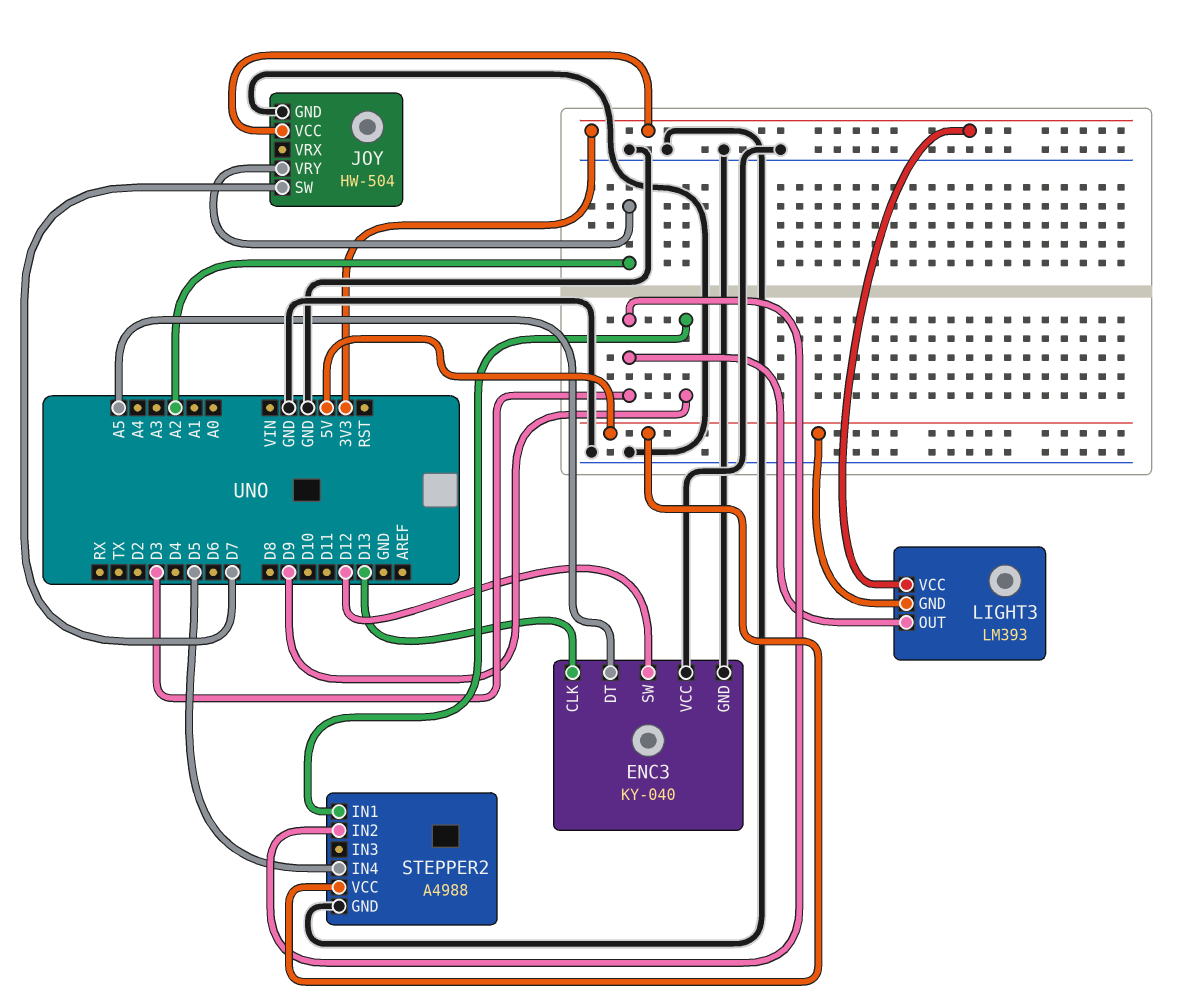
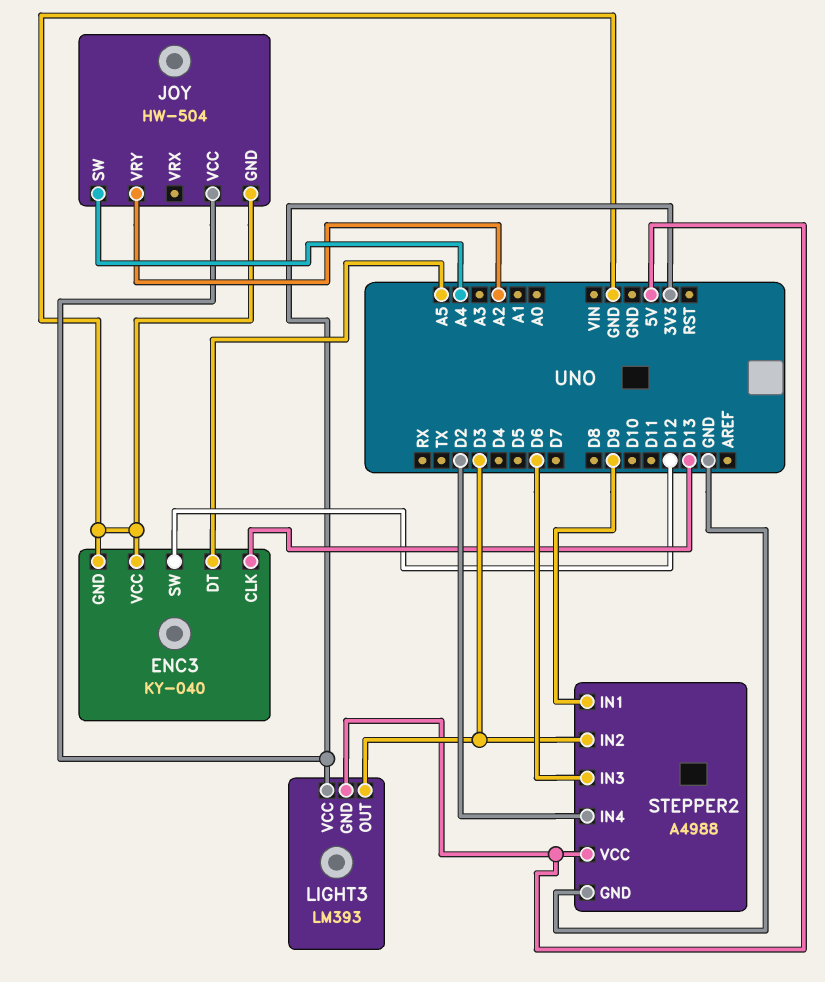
JOY pin SW: D7 -> A4
STEPPER2 pin IN3: none -> D6
STEPPER2 pin IN4: D5 -> D2

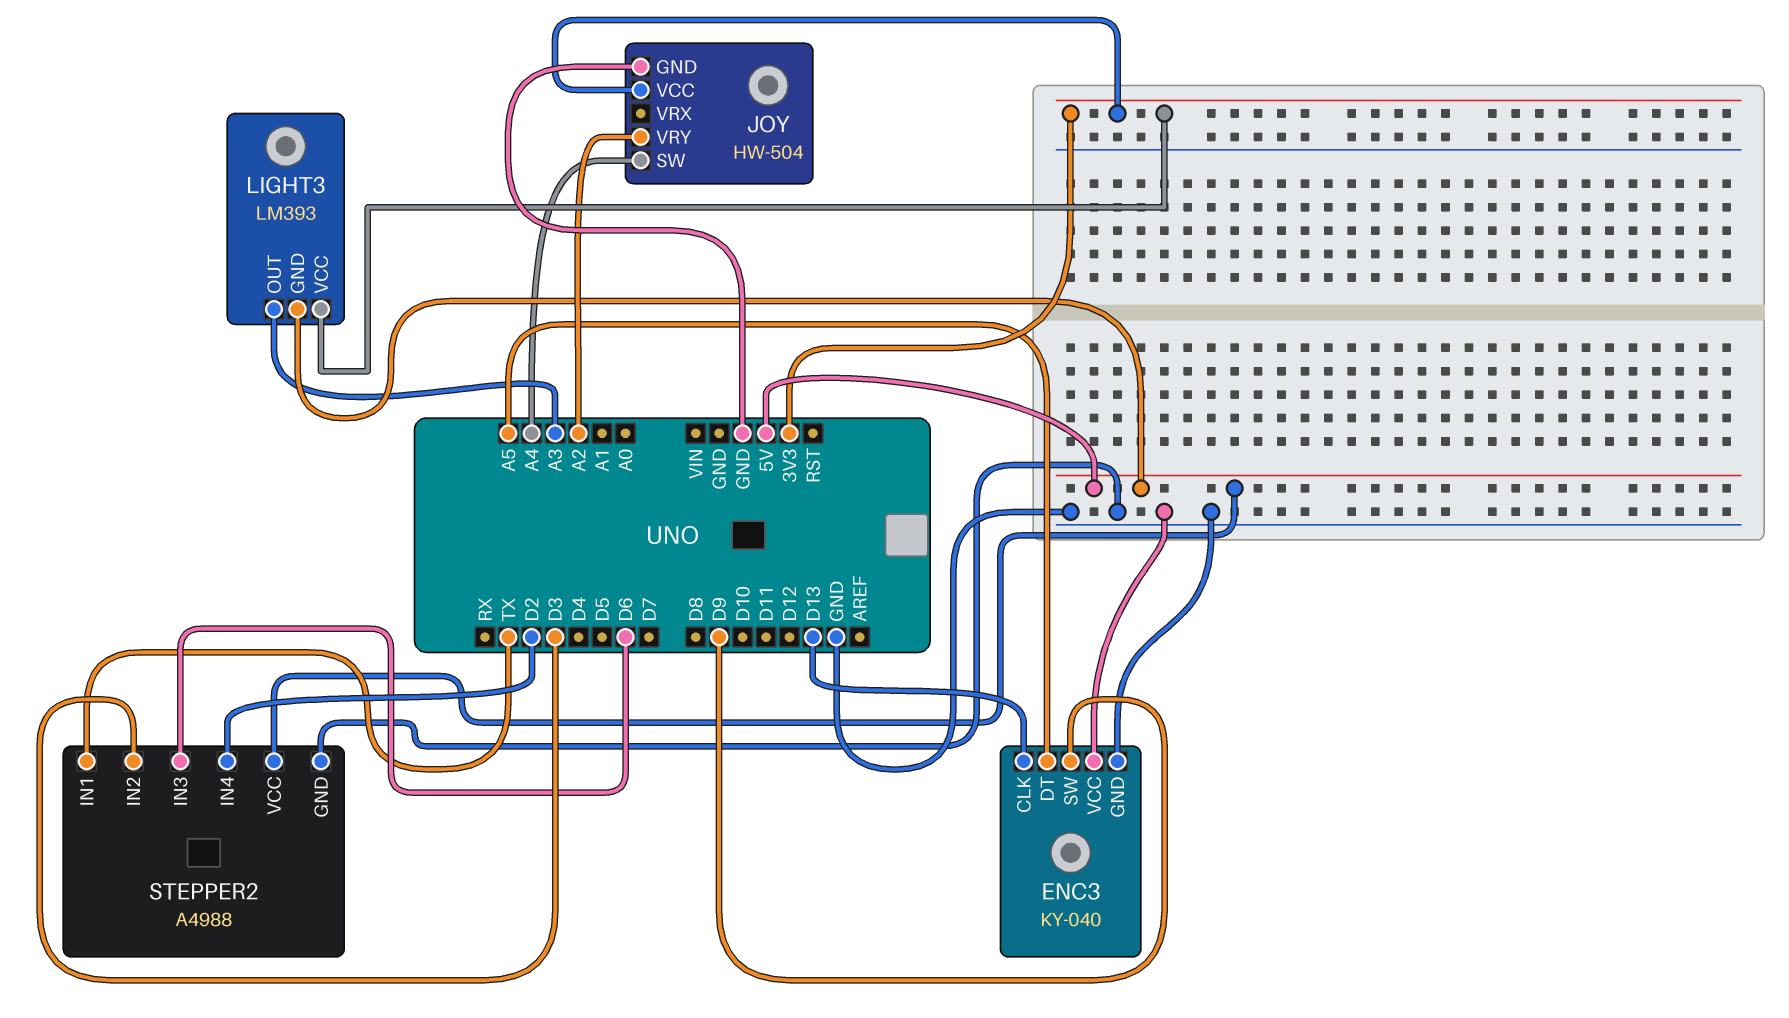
ENC3 pin SW: D12 -> D9
LIGHT3 pin OUT: D3 -> A3
STEPPER2 pin IN1: D9 -> TX

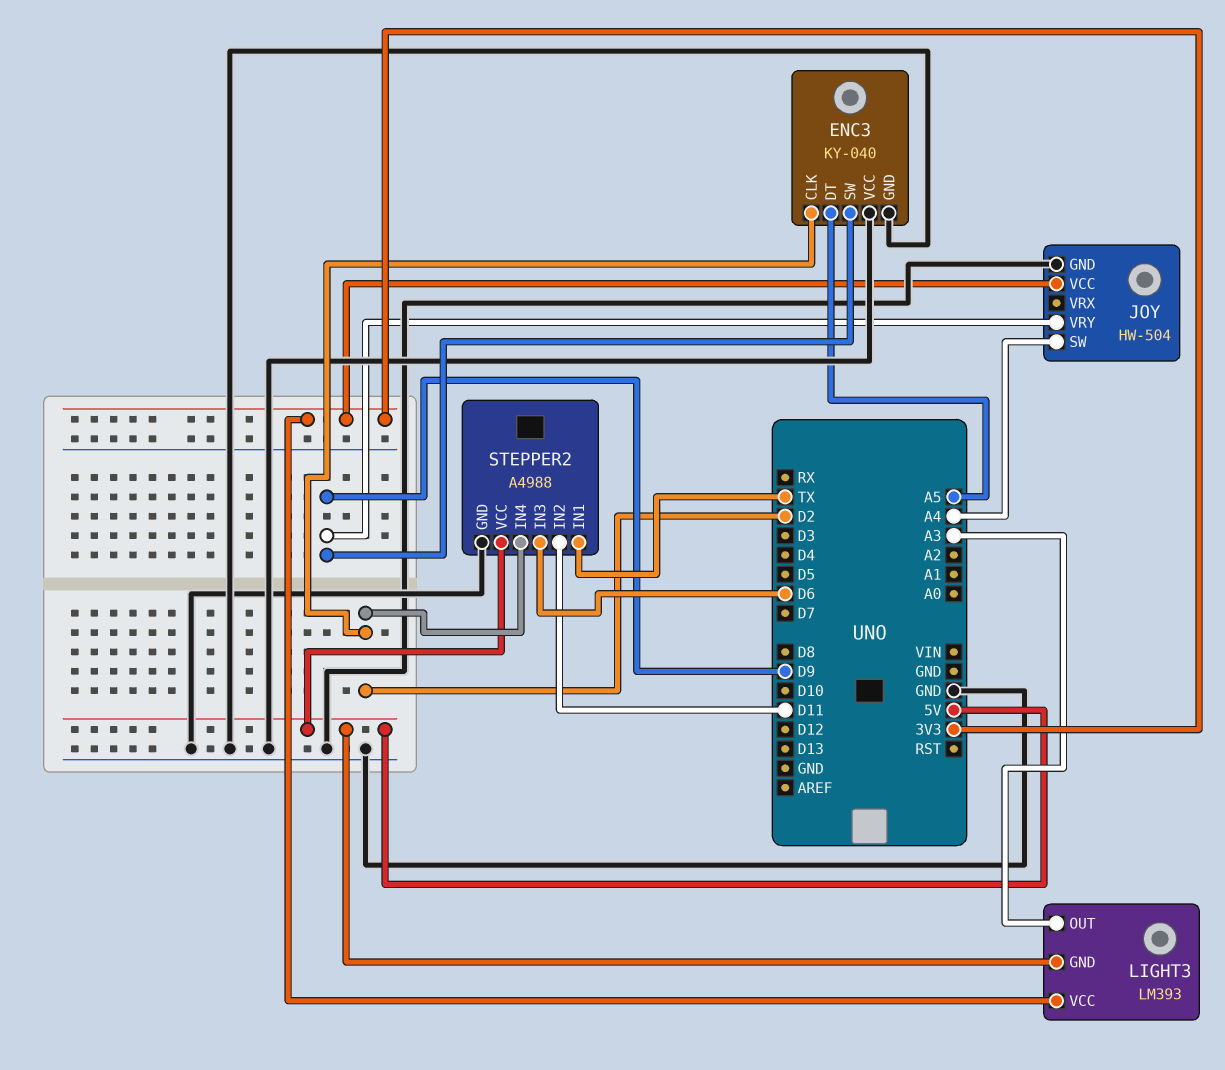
ENC3 pin CLK: D13 -> D2
JOY pin VRY: A2 -> D9
STEPPER2 pin IN2: D3 -> D11

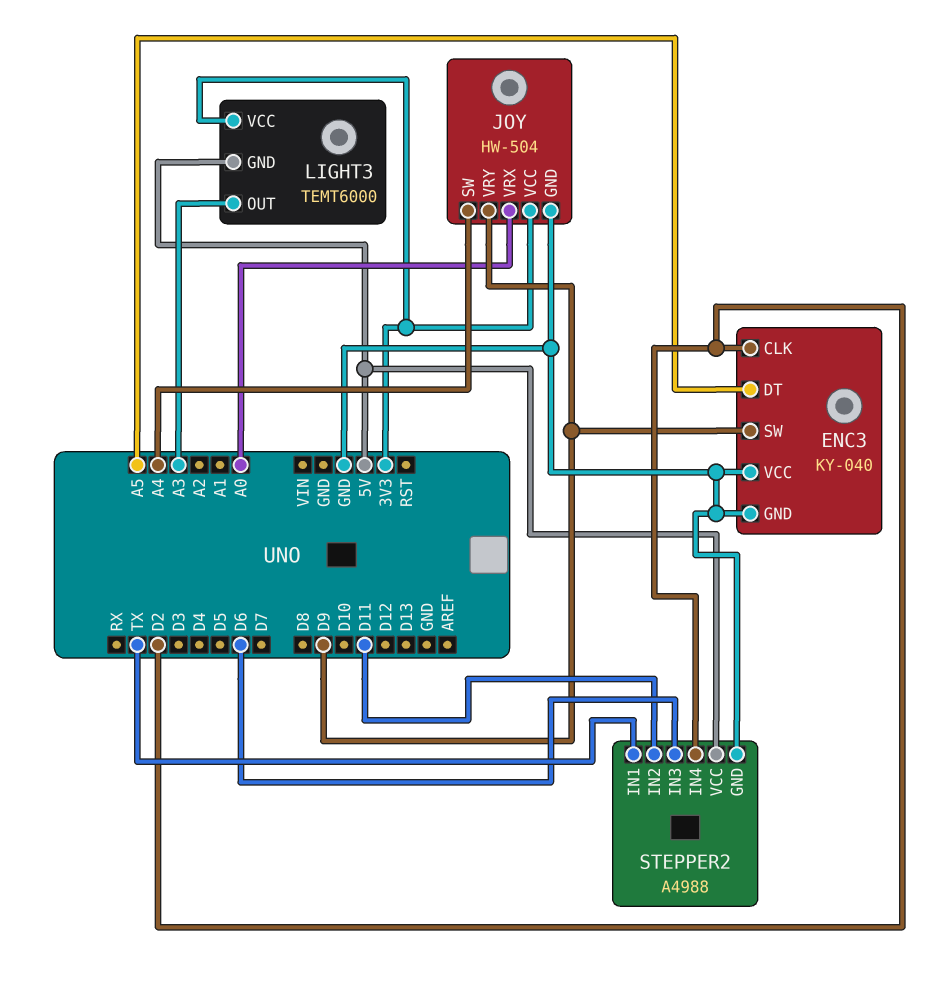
JOY pin VRX: none -> A0
LIGHT3: LM393 -> TEMT6000

